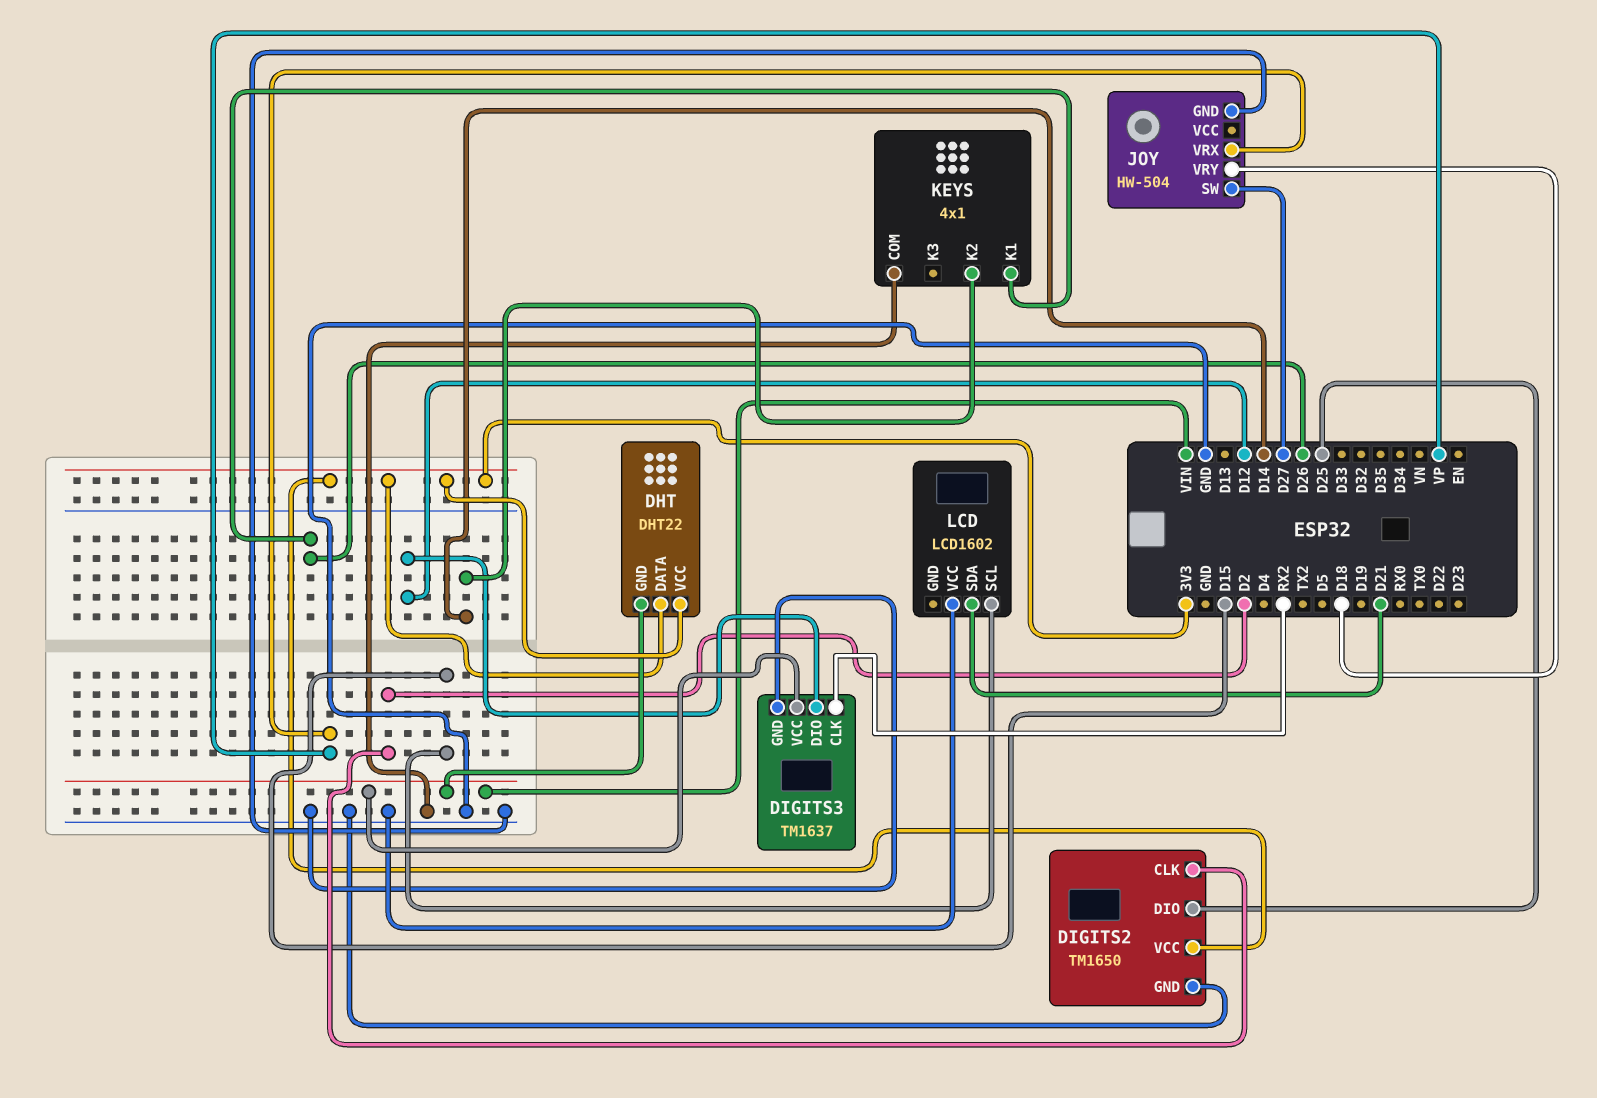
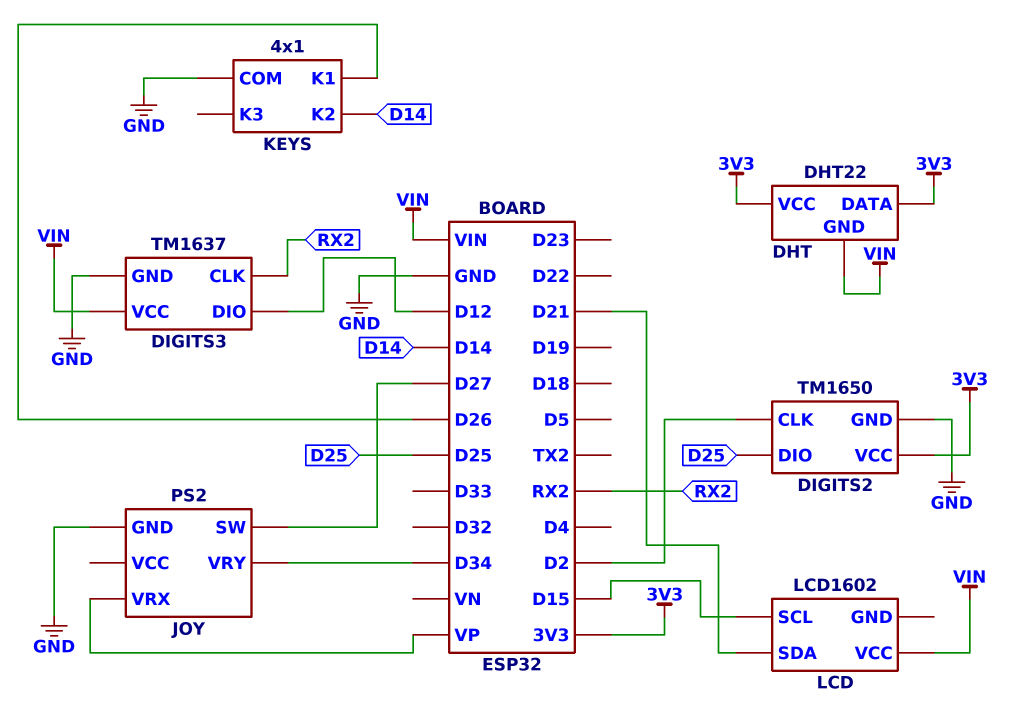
JOY: HW-504 -> PS2
JOY pin VRY: D18 -> D34
LCD pin VCC: GND -> VIN

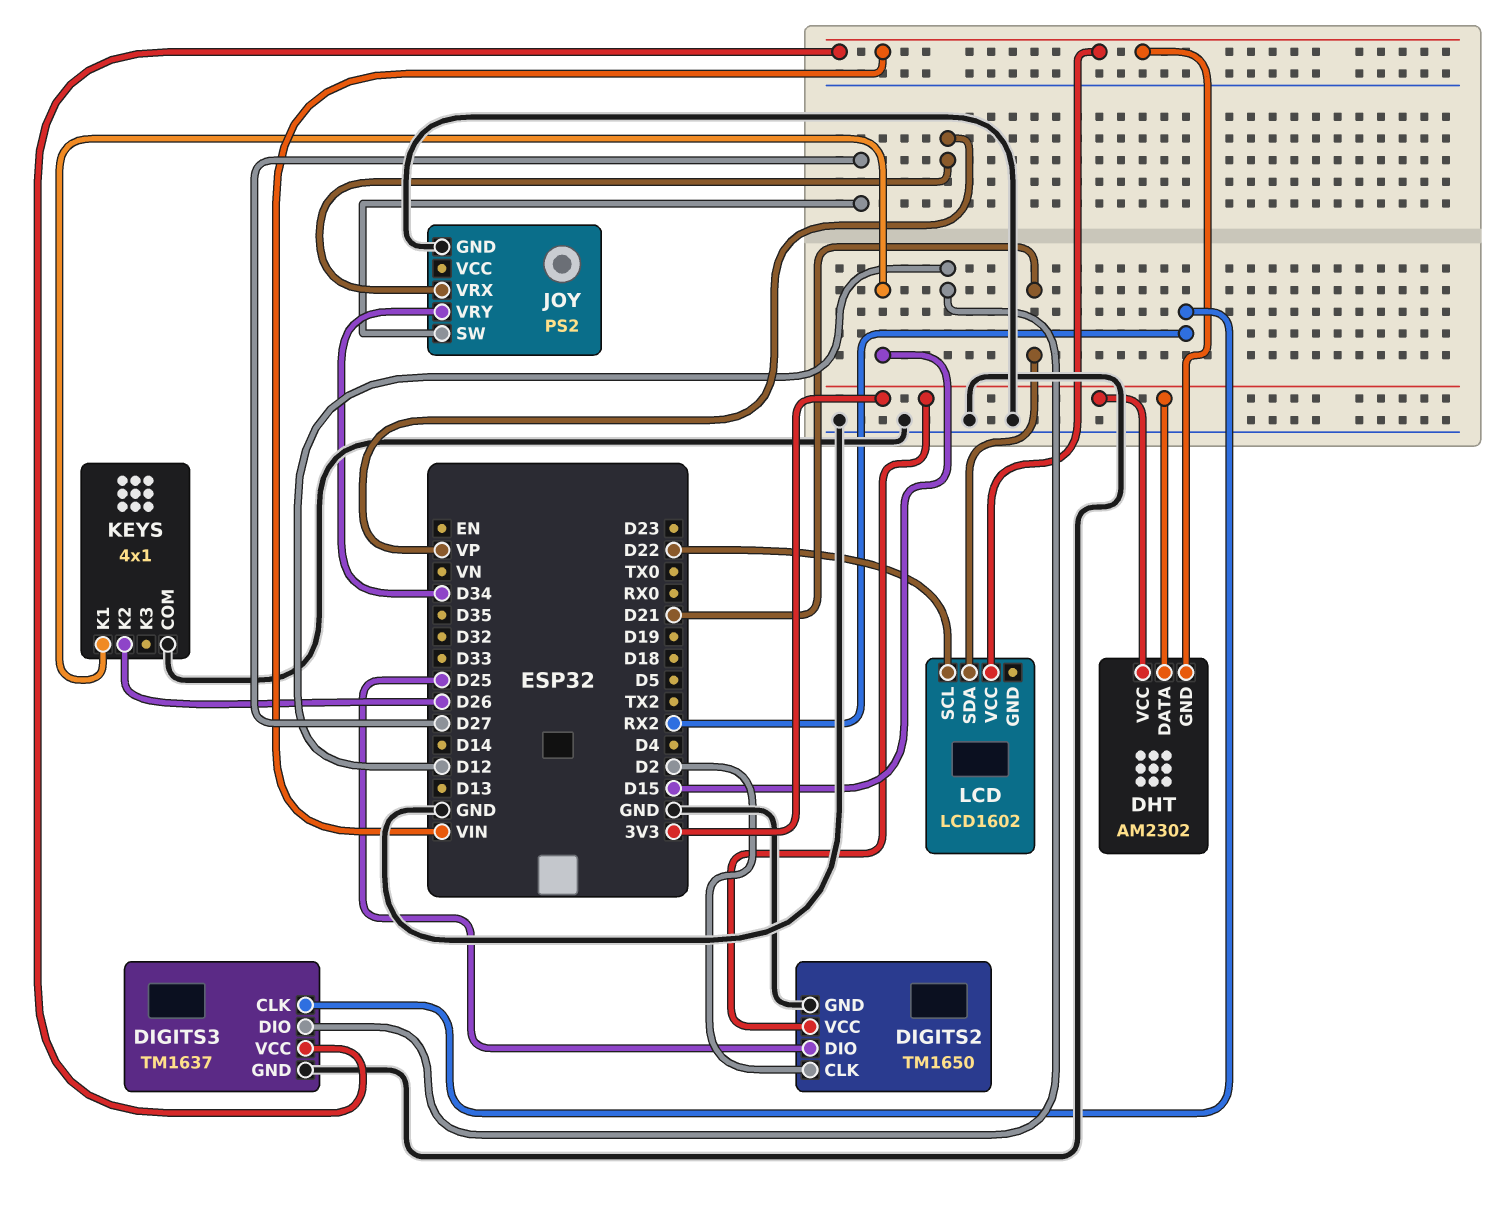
DHT: DHT22 -> AM2302
KEYS pin K1: D26 -> D15
KEYS pin K2: D14 -> D26
LCD pin SCL: D15 -> D22

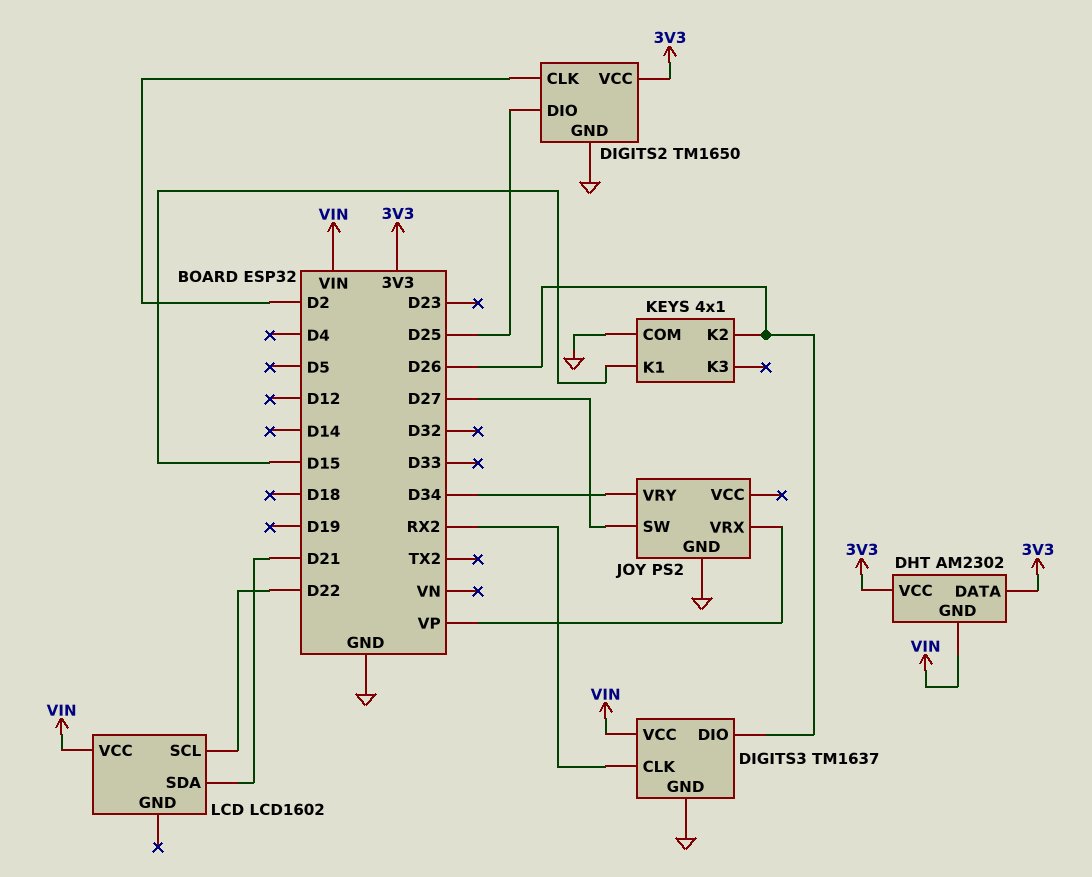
DIGITS3 pin DIO: D12 -> D26

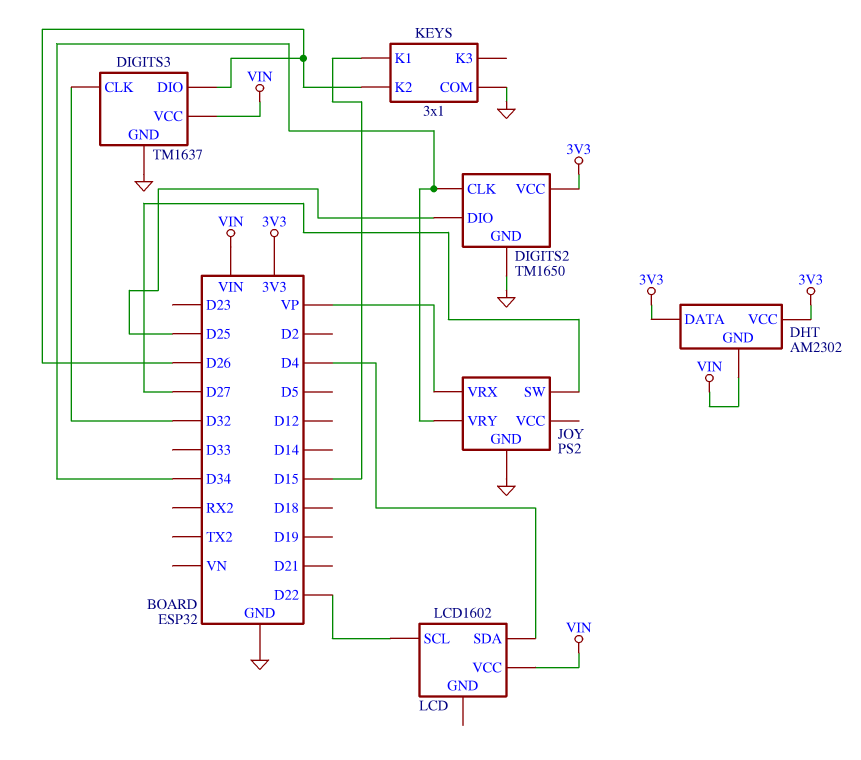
DIGITS2 pin CLK: D2 -> D34
DIGITS3 pin CLK: RX2 -> D32
KEYS: 4x1 -> 3x1
LCD pin SDA: D21 -> D4

